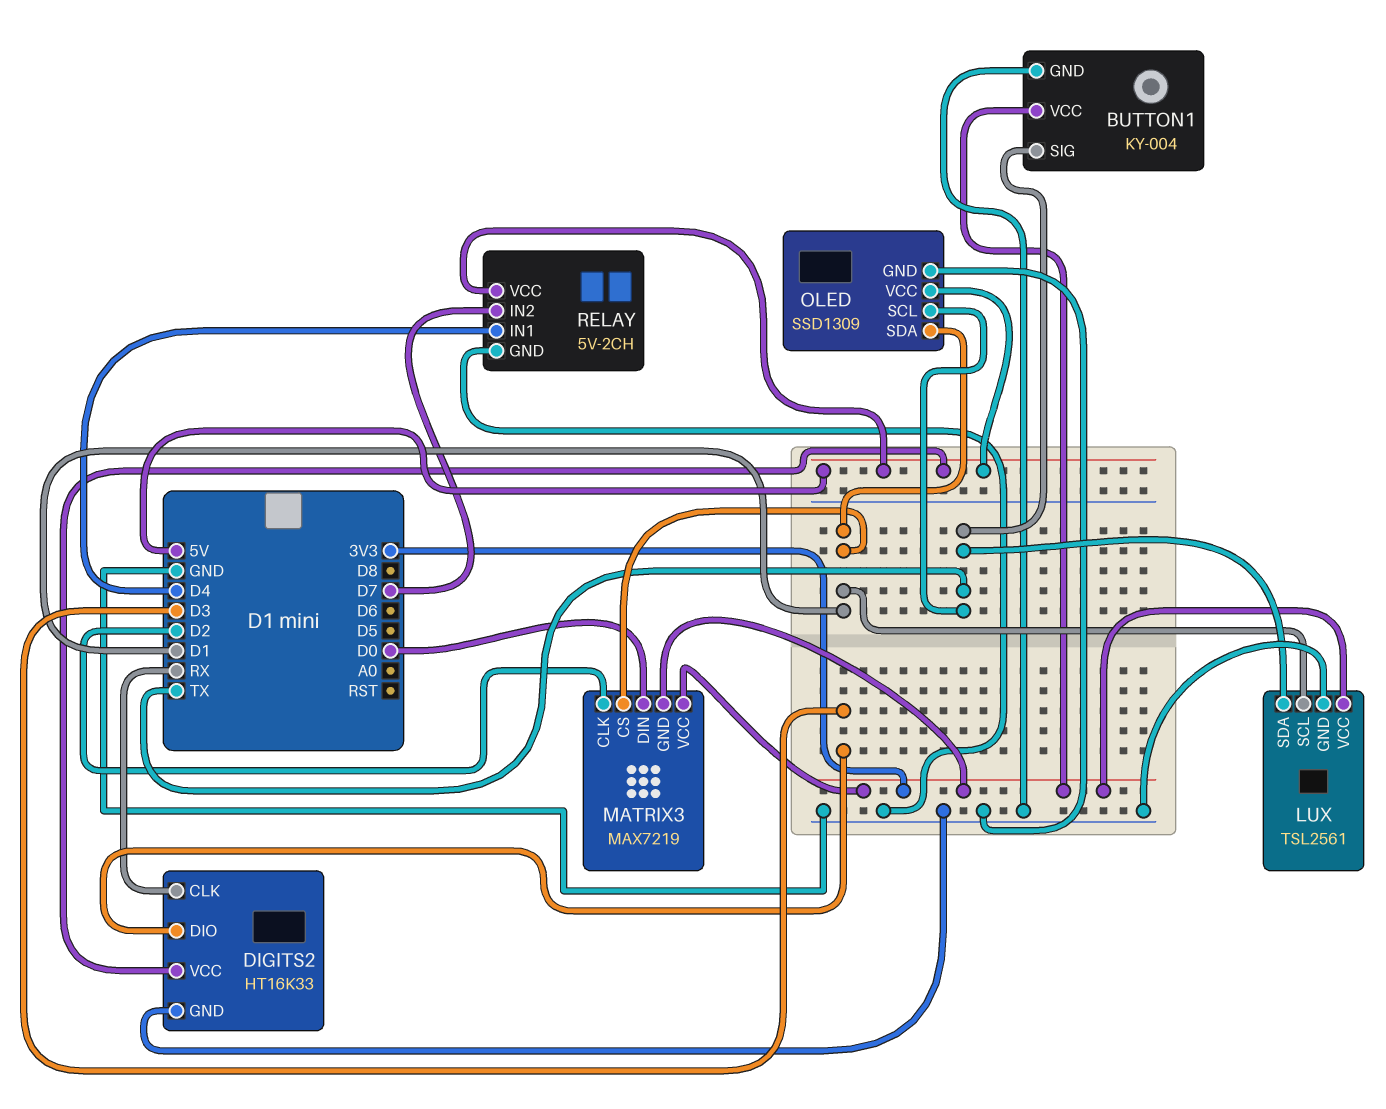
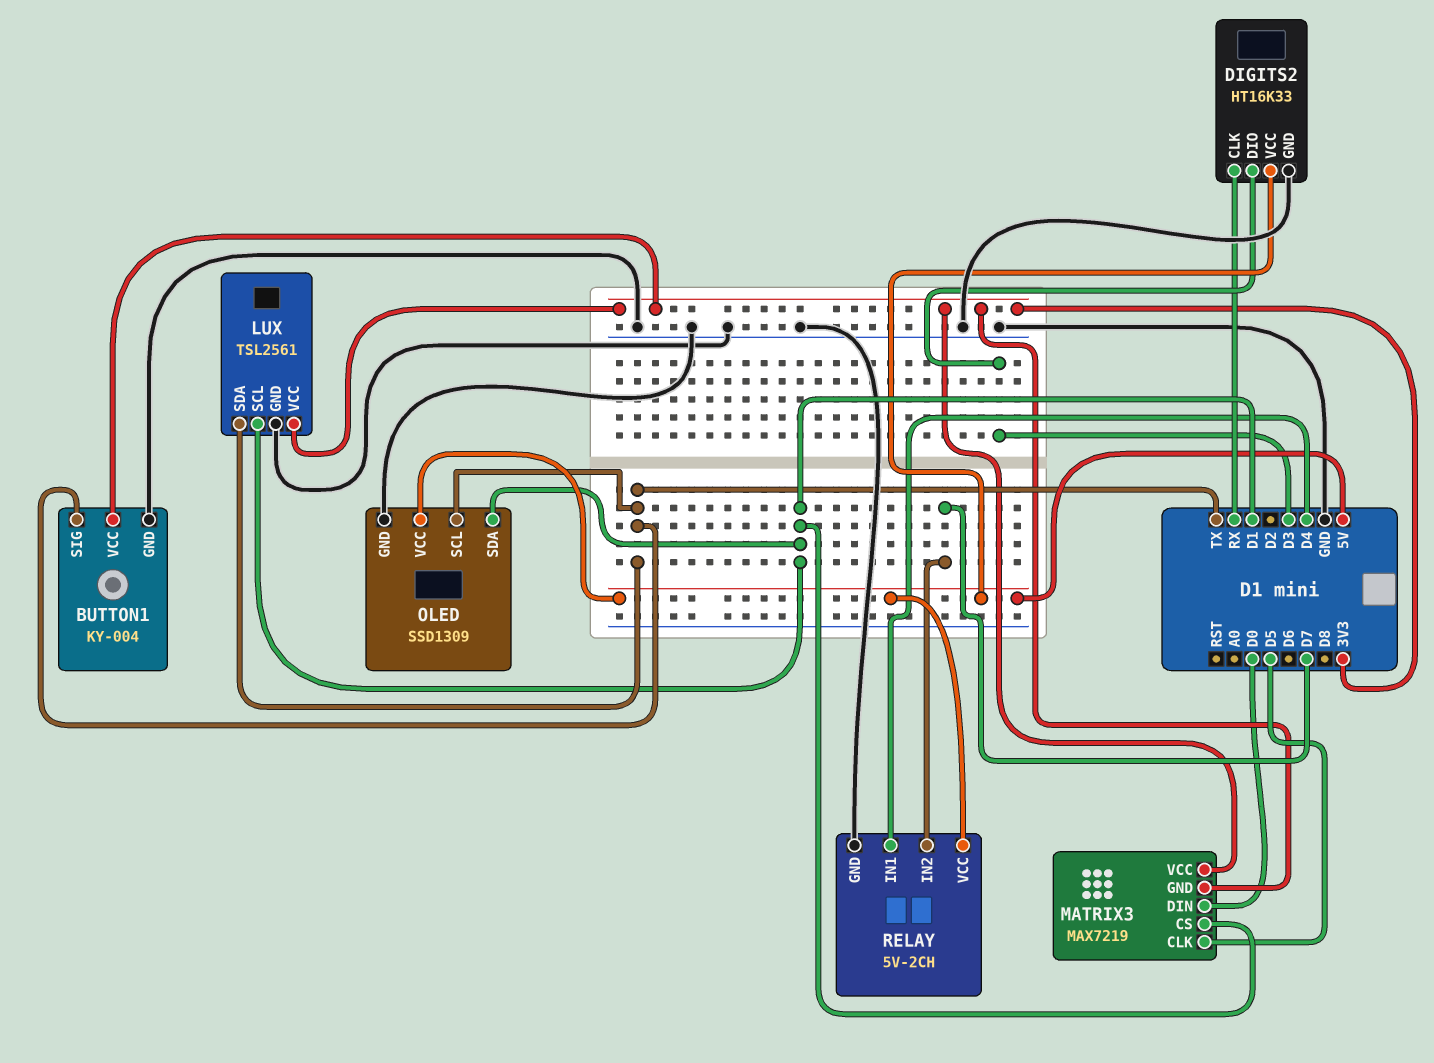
MATRIX3 pin CLK: D2 -> D5

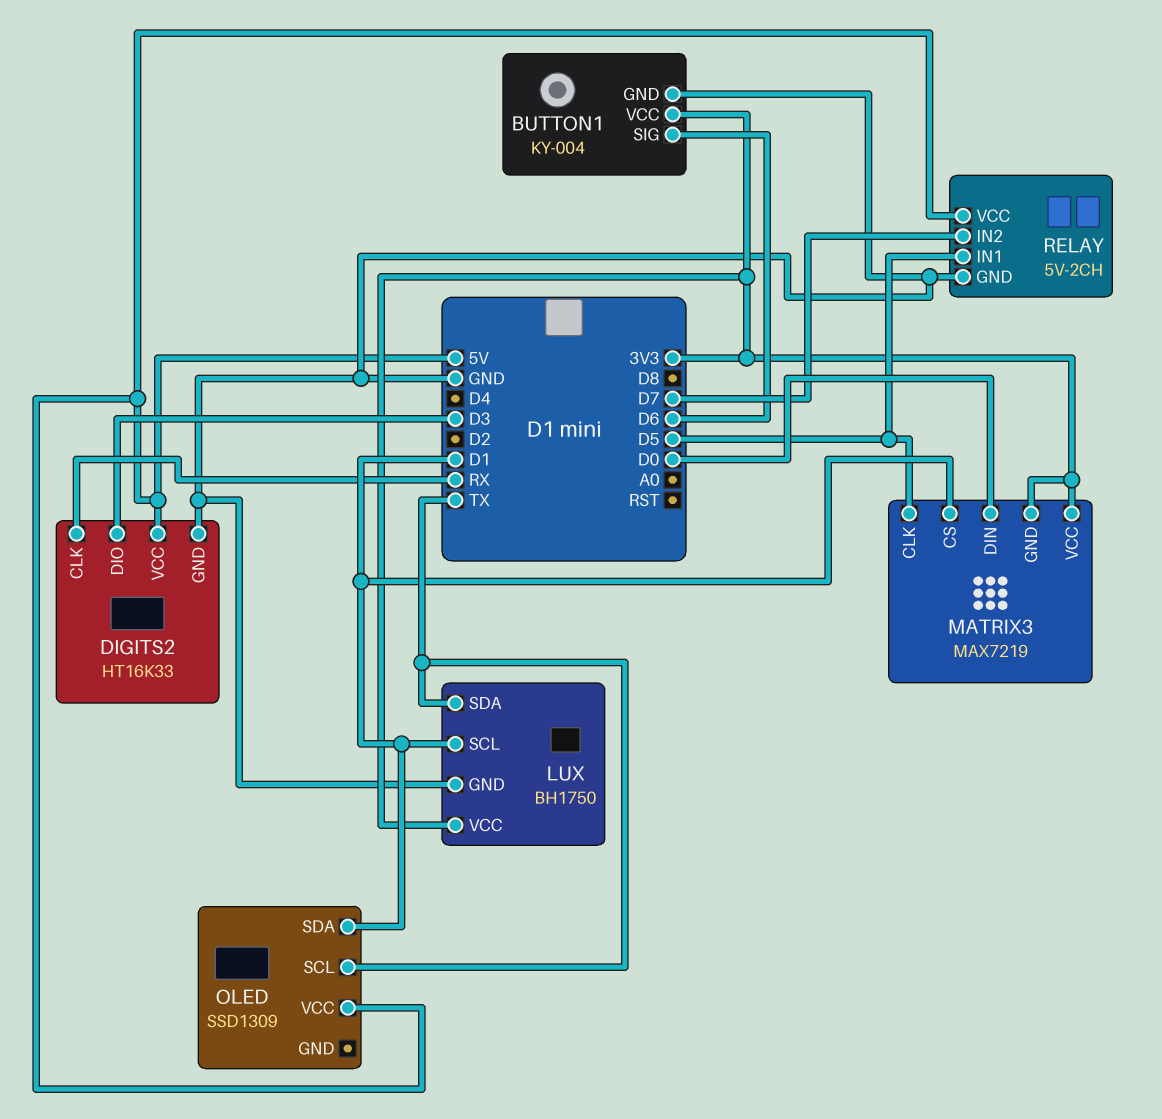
BUTTON1 pin SIG: TX -> D6
LUX: TSL2561 -> BH1750
OLED pin GND: GND -> none
RELAY pin IN1: D4 -> D5

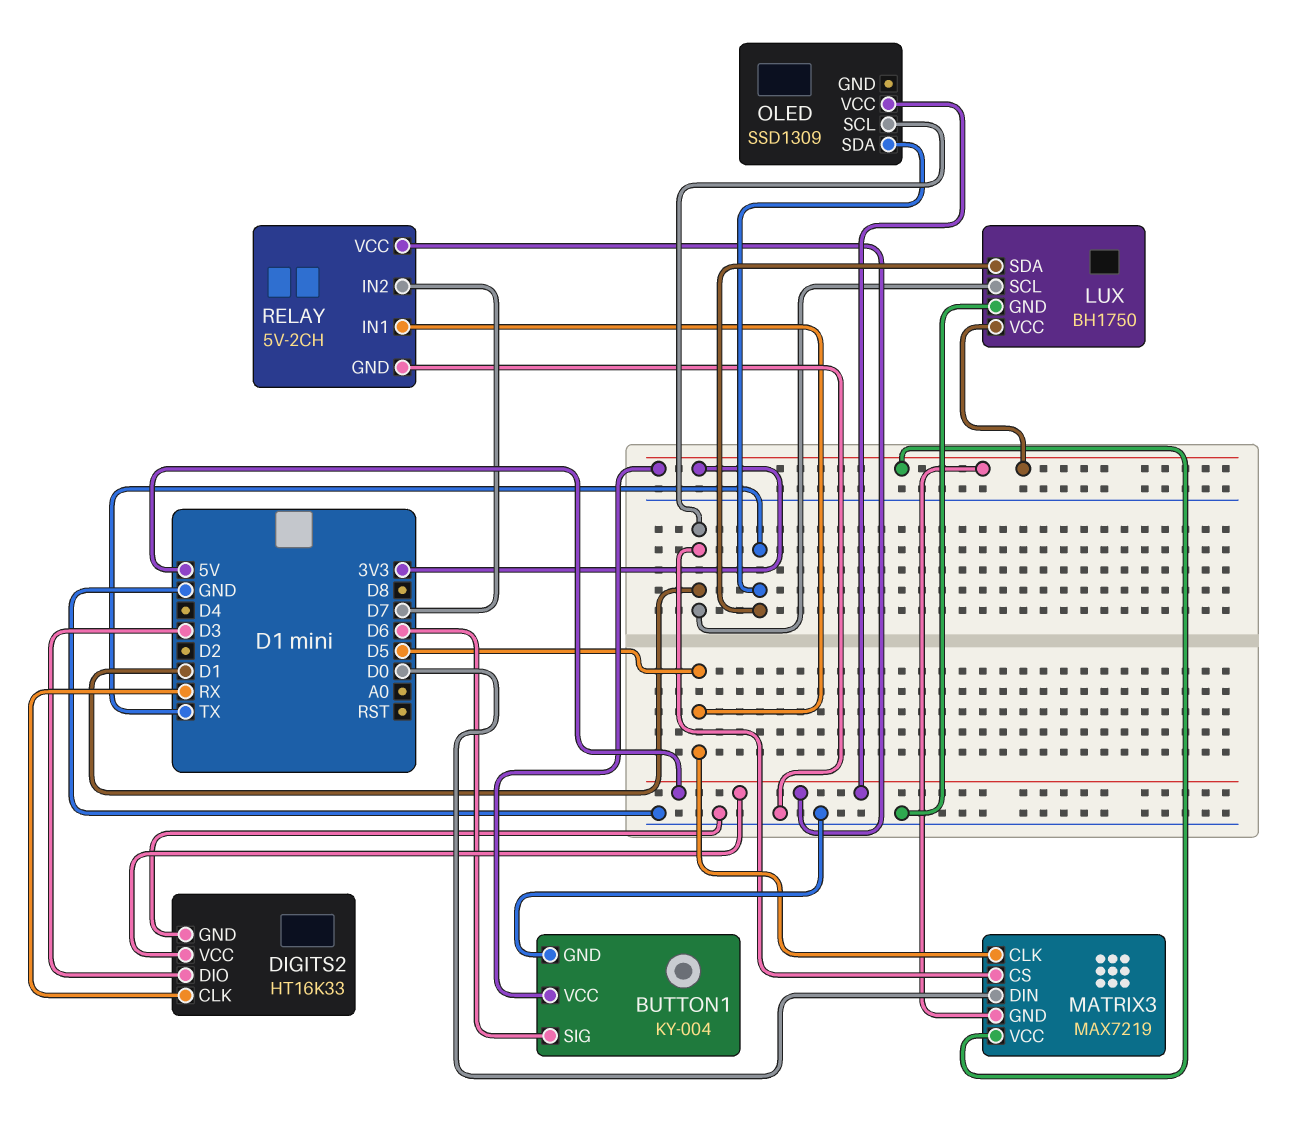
OLED pin SCL: TX -> D1
OLED pin SDA: D1 -> TX

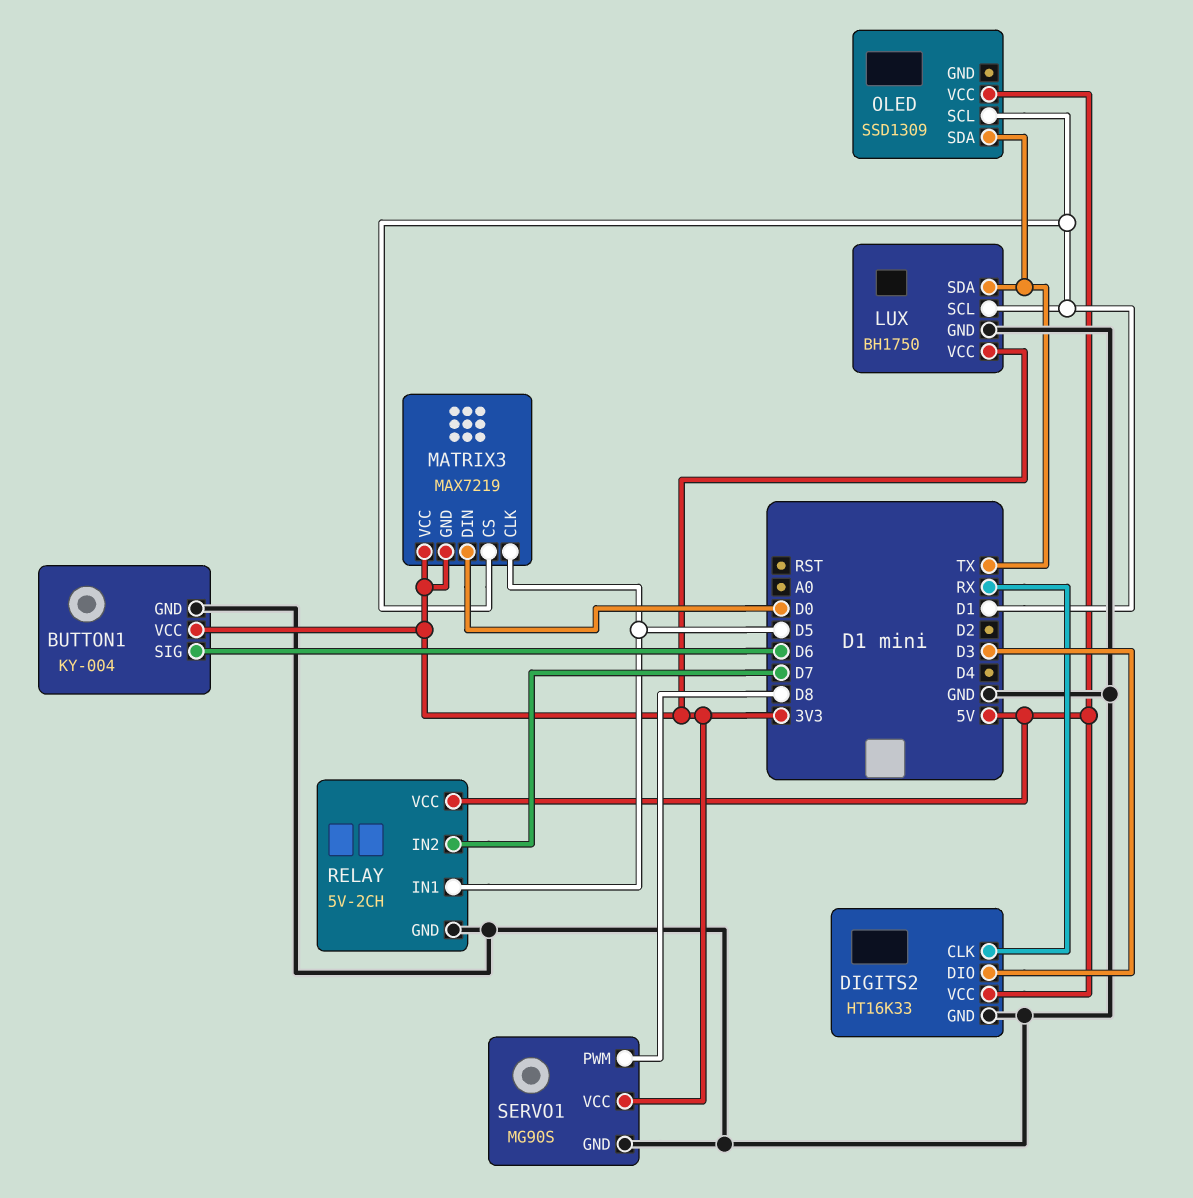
SERVO1: none -> MG90S
SERVO1 pin GND: none -> GND
SERVO1 pin PWM: none -> D8
SERVO1 pin VCC: none -> 3V3

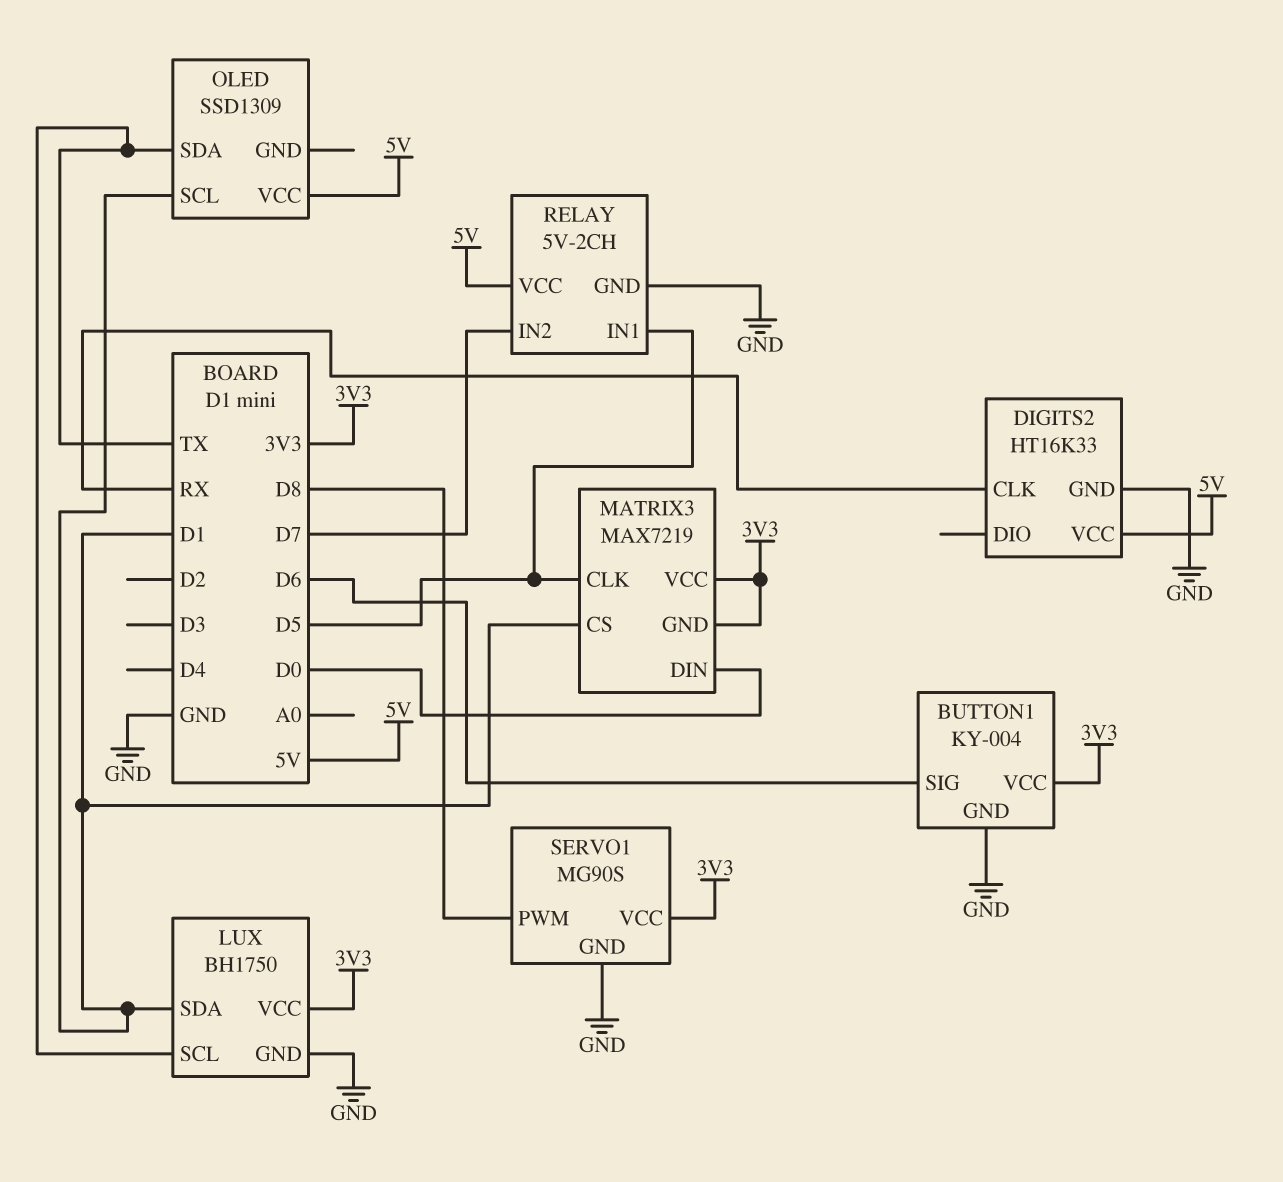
DIGITS2 pin DIO: D3 -> none
LUX pin SCL: D1 -> TX
LUX pin SDA: TX -> D1

